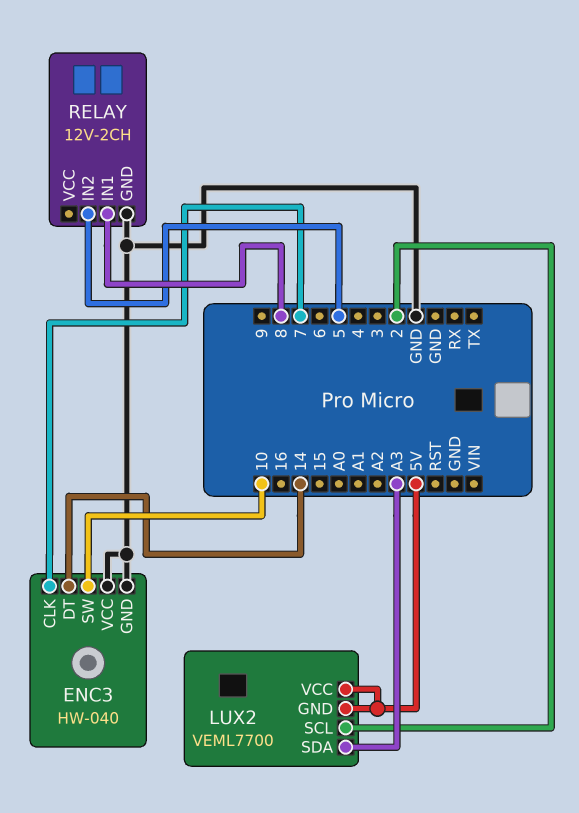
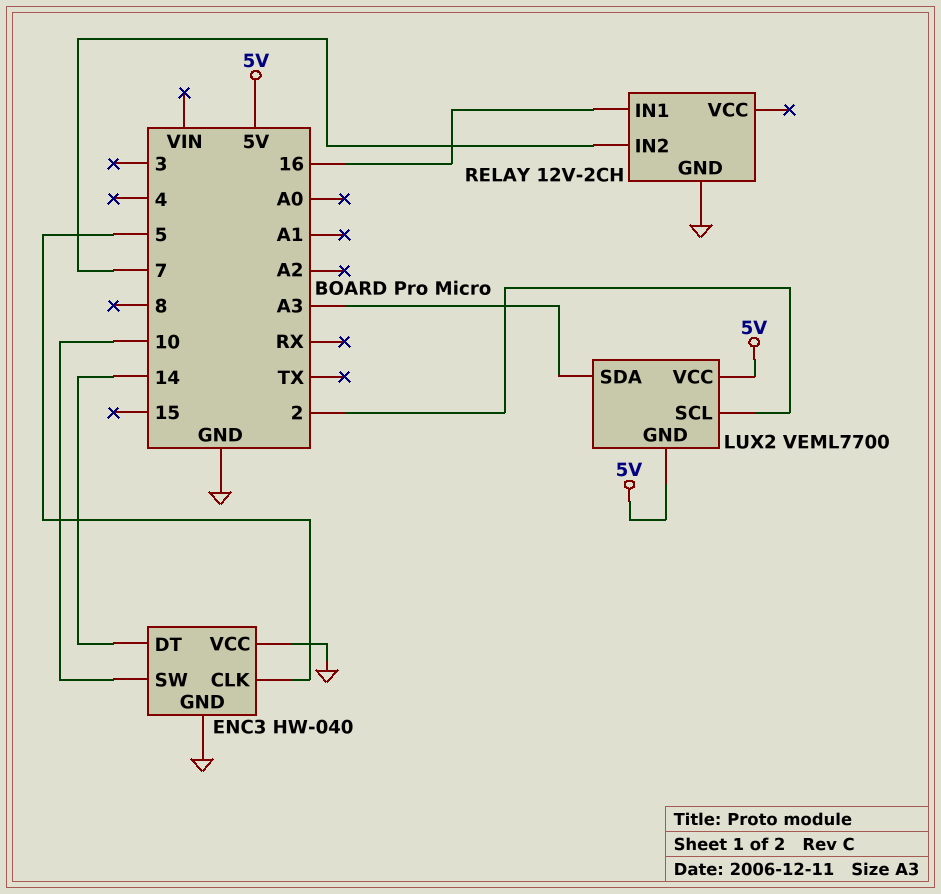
ENC3 pin CLK: 7 -> 5
RELAY pin IN1: 8 -> 16
RELAY pin IN2: 5 -> 7

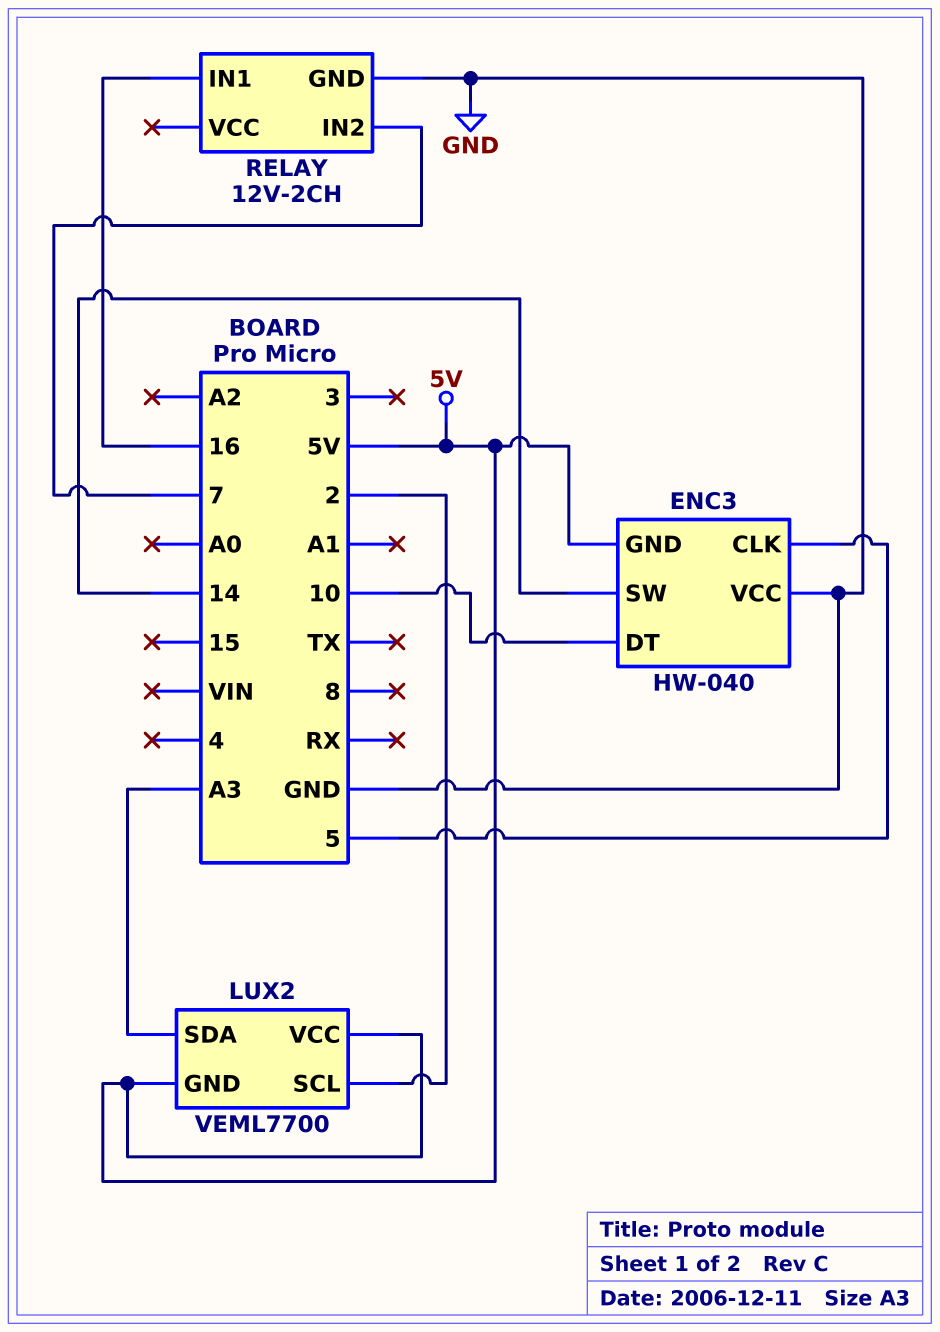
ENC3 pin DT: 14 -> 10
ENC3 pin GND: GND -> 5V
ENC3 pin SW: 10 -> 14

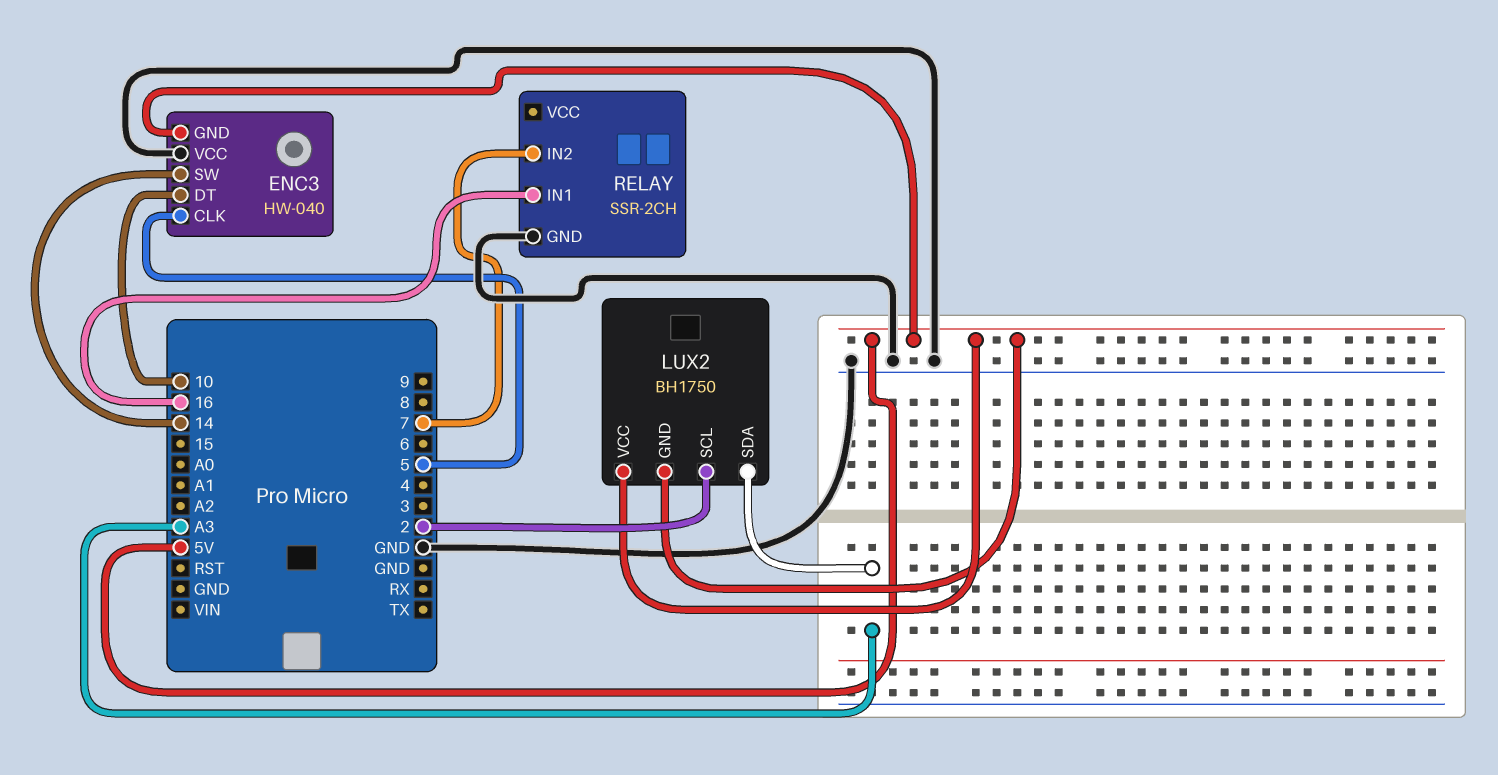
LUX2: VEML7700 -> BH1750
RELAY: 12V-2CH -> SSR-2CH

